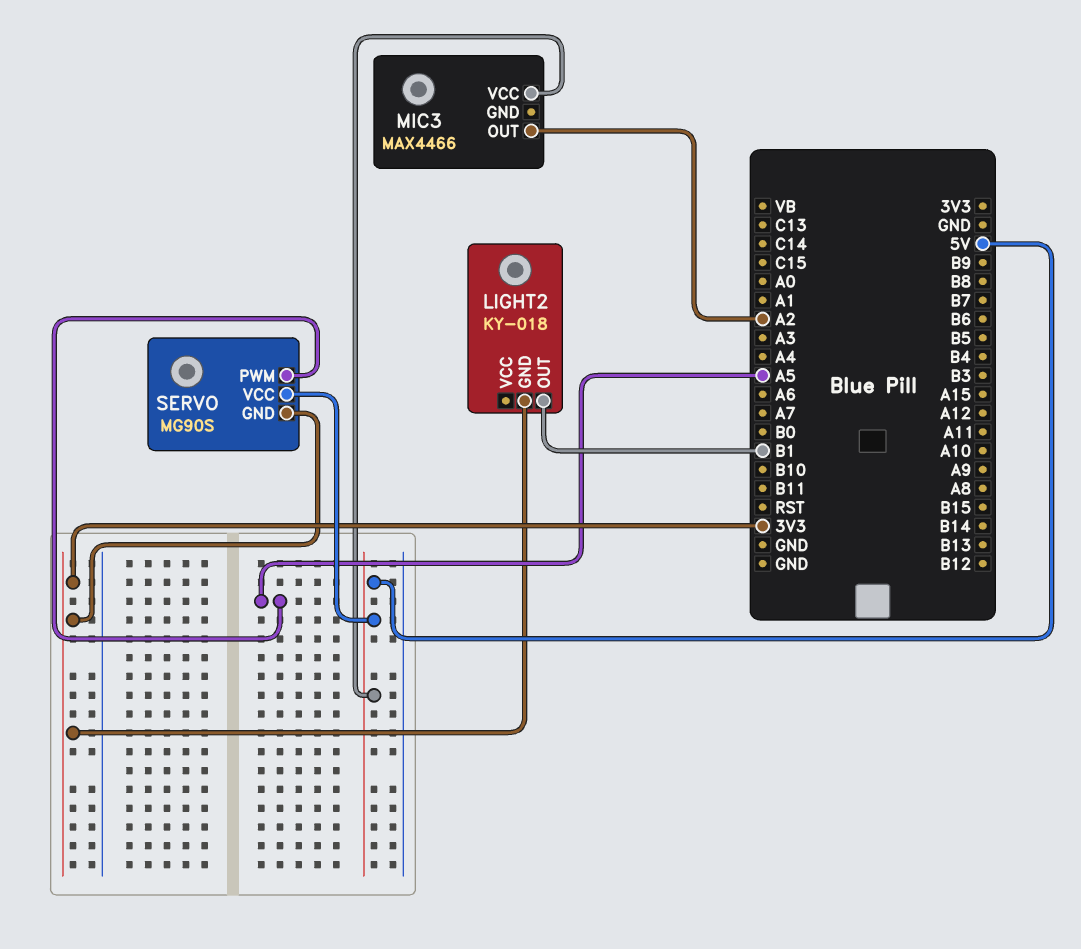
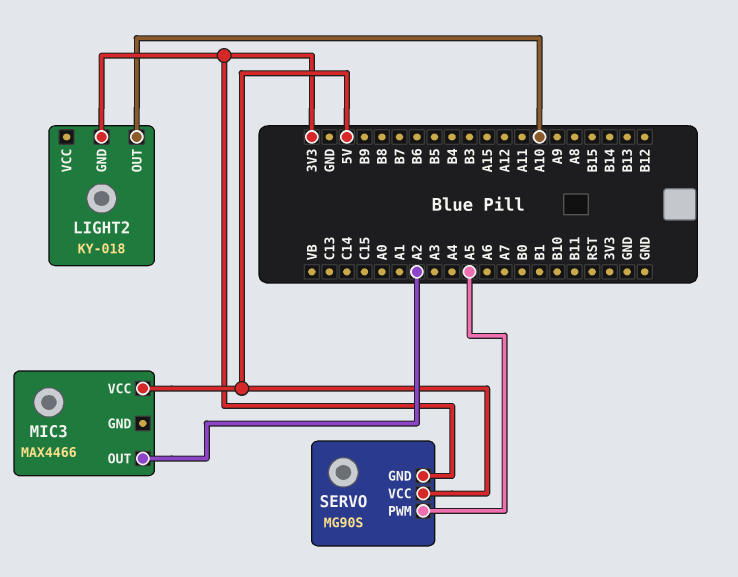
LIGHT2 pin OUT: B1 -> A10

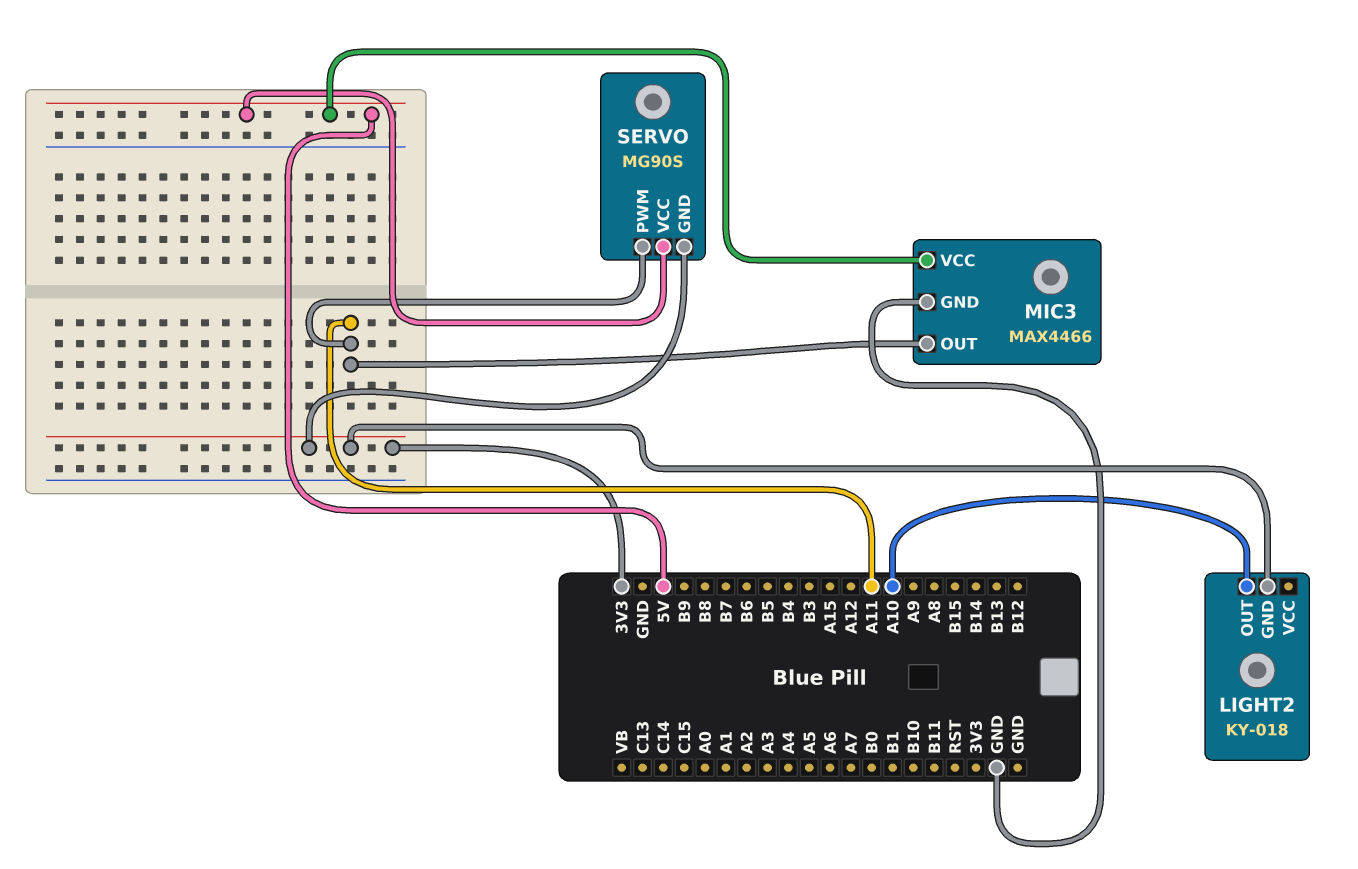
MIC3 pin GND: none -> GND
MIC3 pin OUT: A2 -> A11
SERVO pin PWM: A5 -> A11

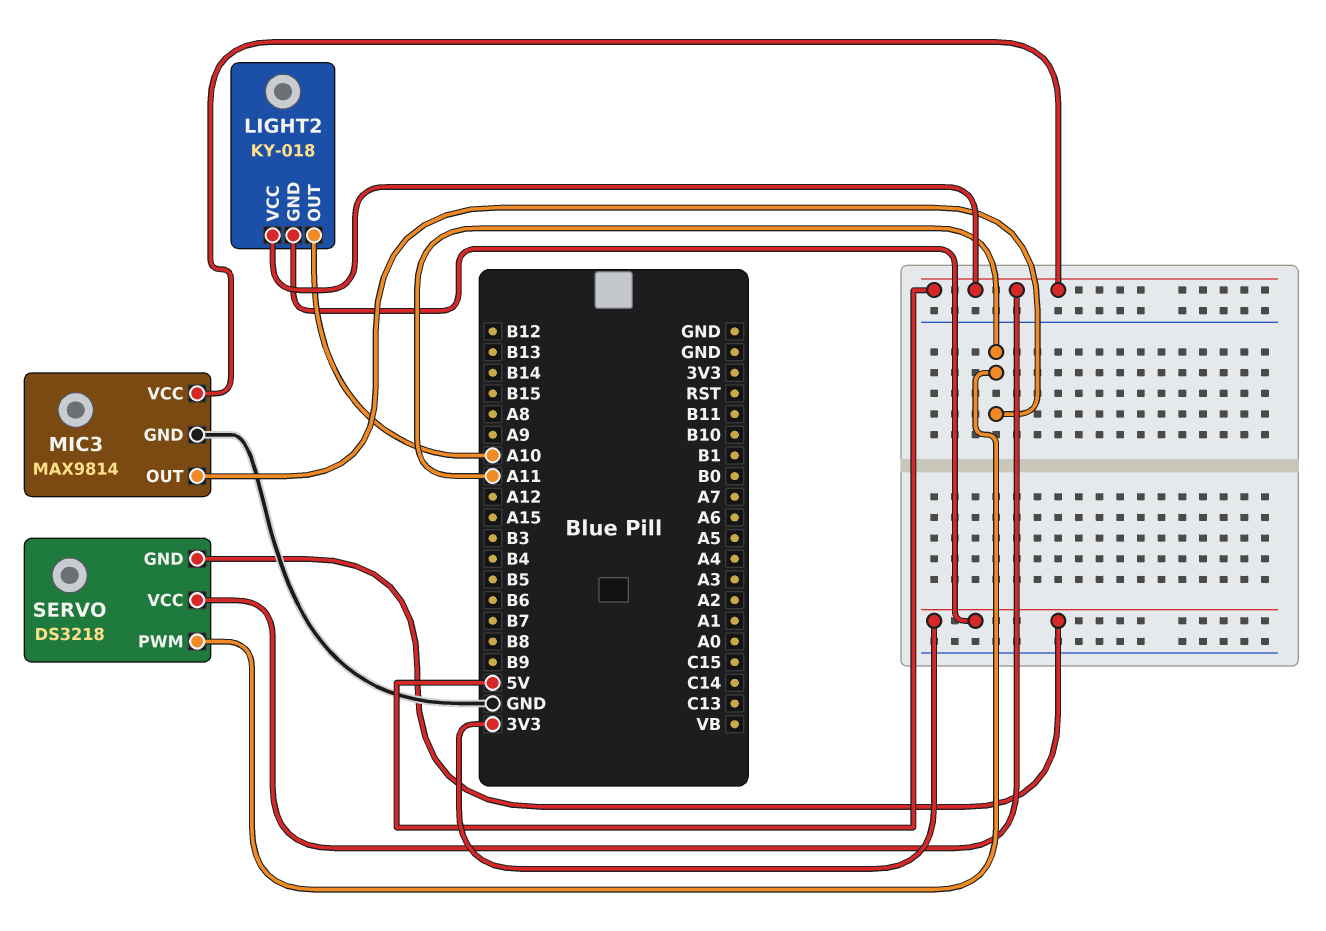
LIGHT2 pin VCC: none -> 5V
MIC3: MAX4466 -> MAX9814
SERVO: MG90S -> DS3218

